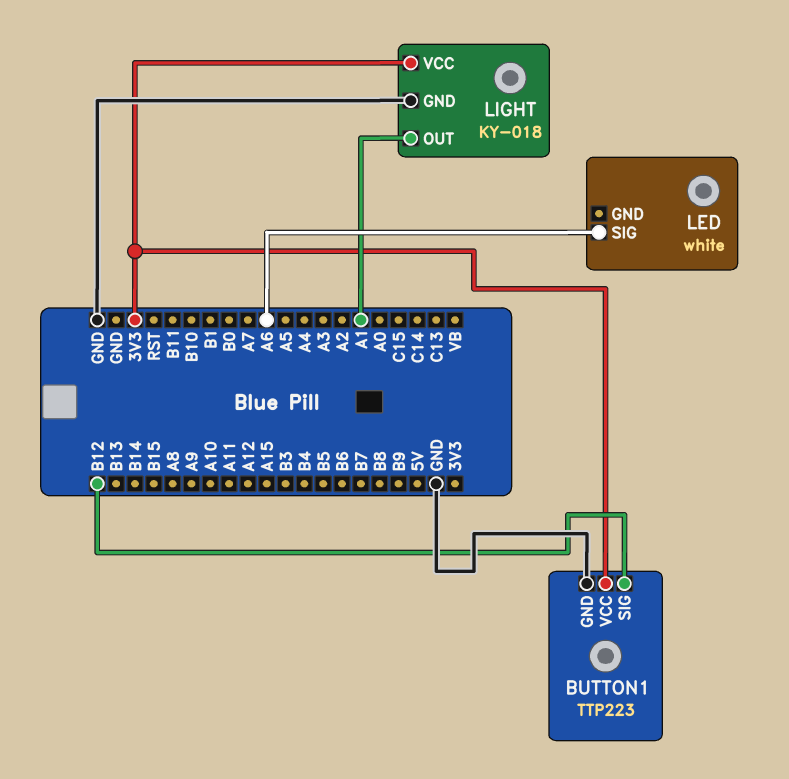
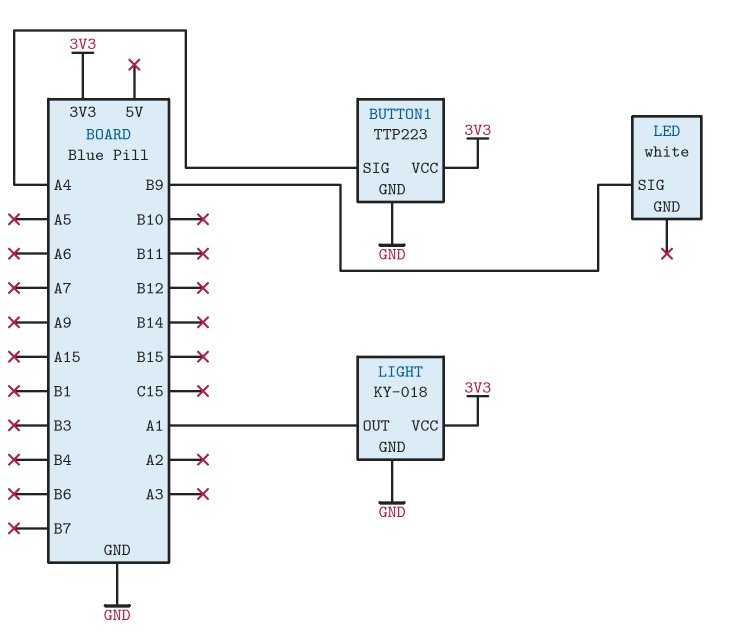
BUTTON1 pin SIG: B12 -> A4
LED pin SIG: A6 -> B9

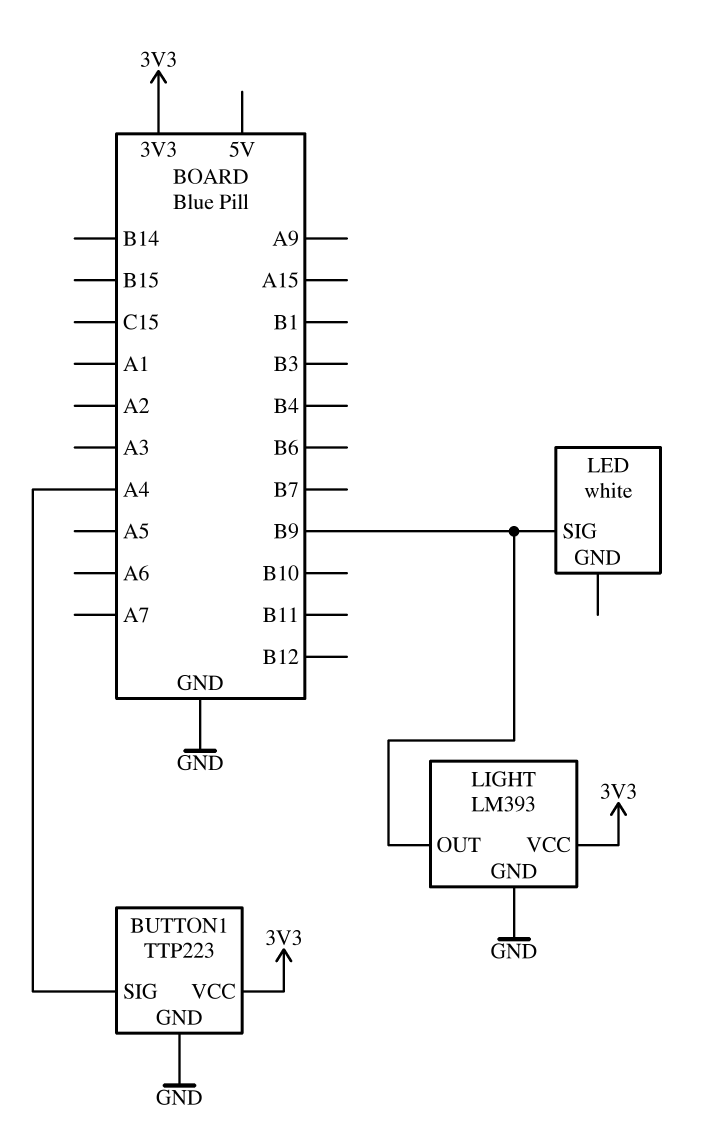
LIGHT: KY-018 -> LM393
LIGHT pin OUT: A1 -> B9

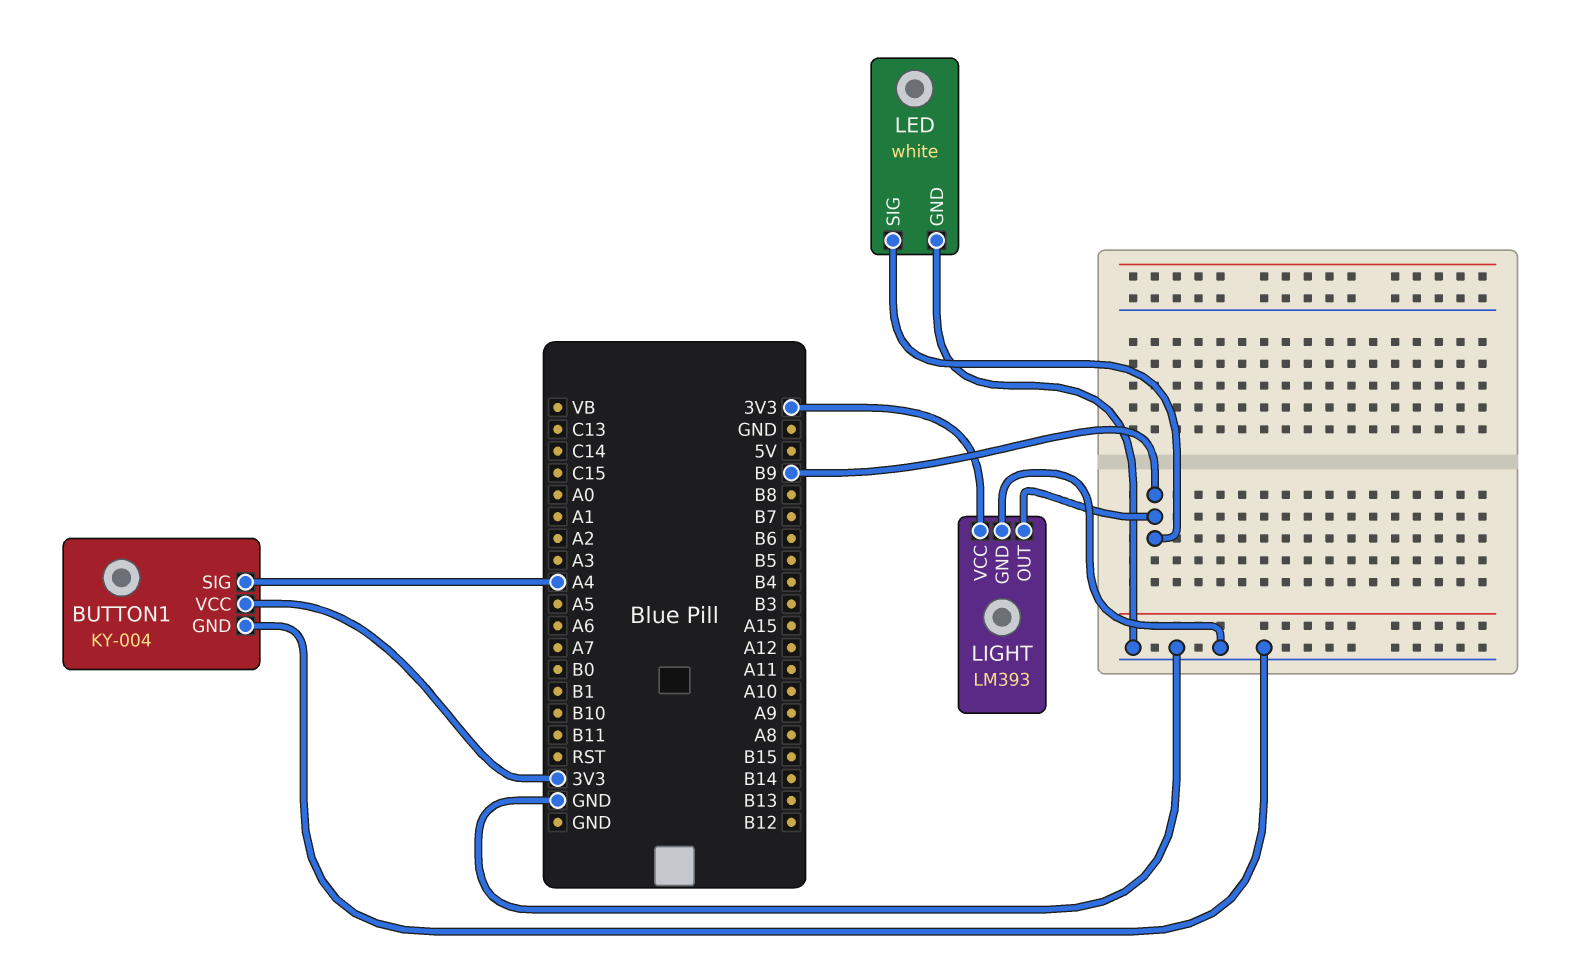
BUTTON1: TTP223 -> KY-004
LED pin GND: none -> GND

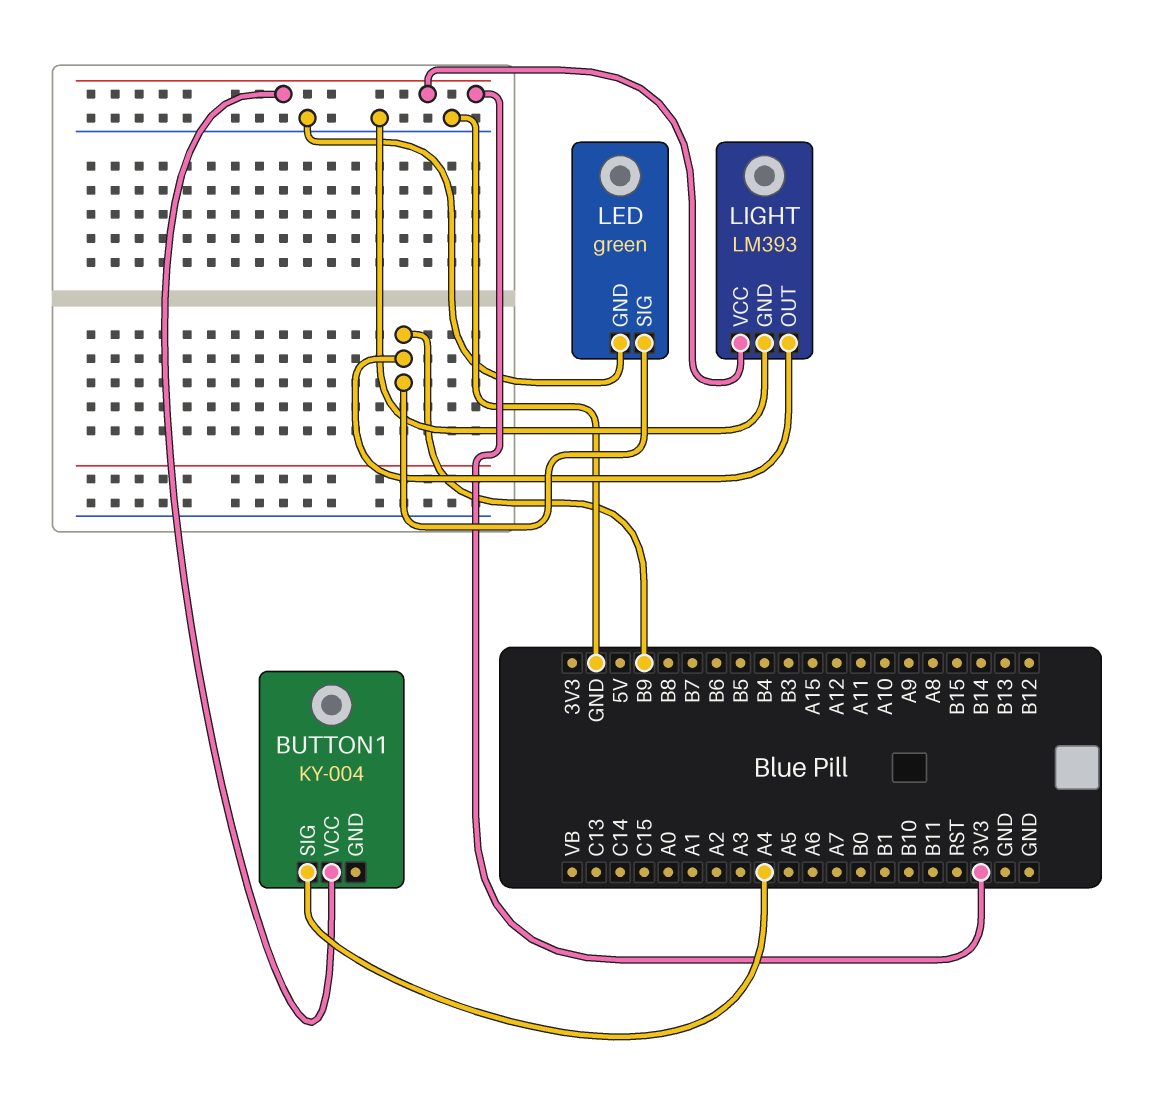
BUTTON1 pin GND: GND -> none
LED: white -> green

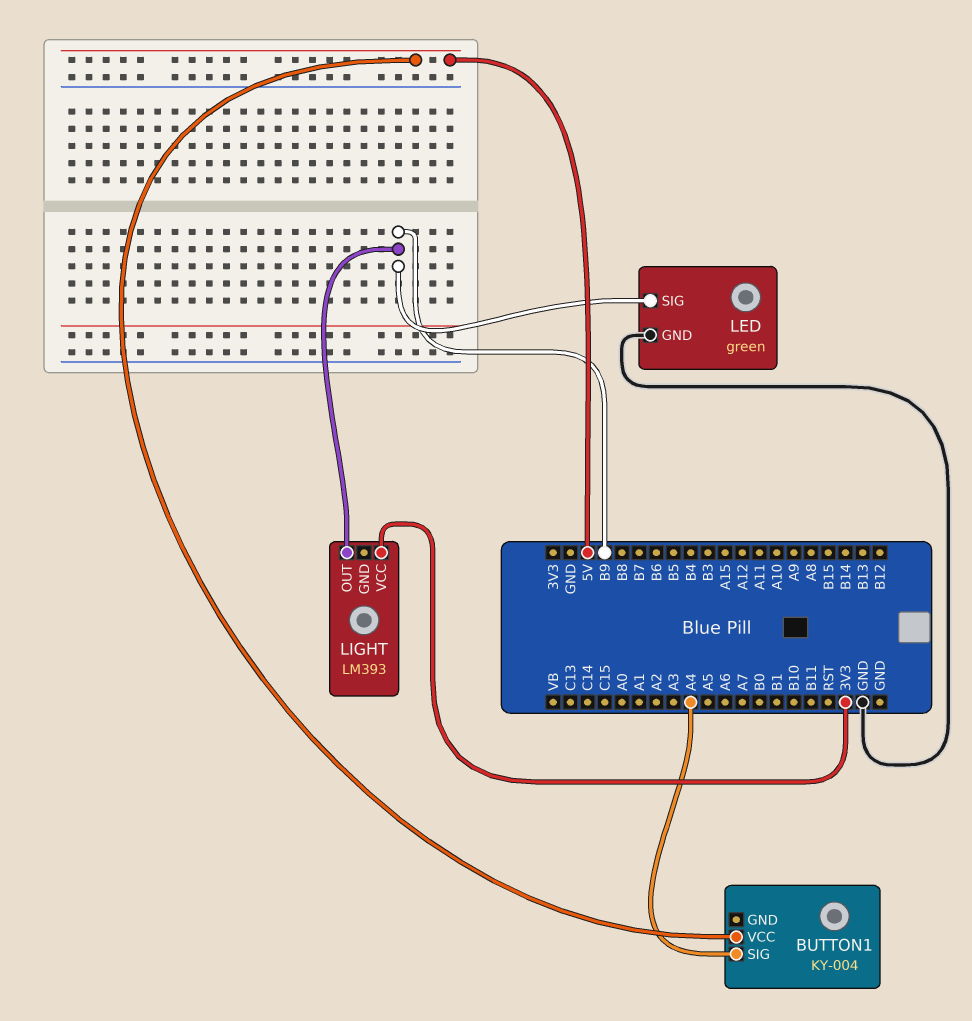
BUTTON1 pin VCC: 3V3 -> 5V
LIGHT pin GND: GND -> none

